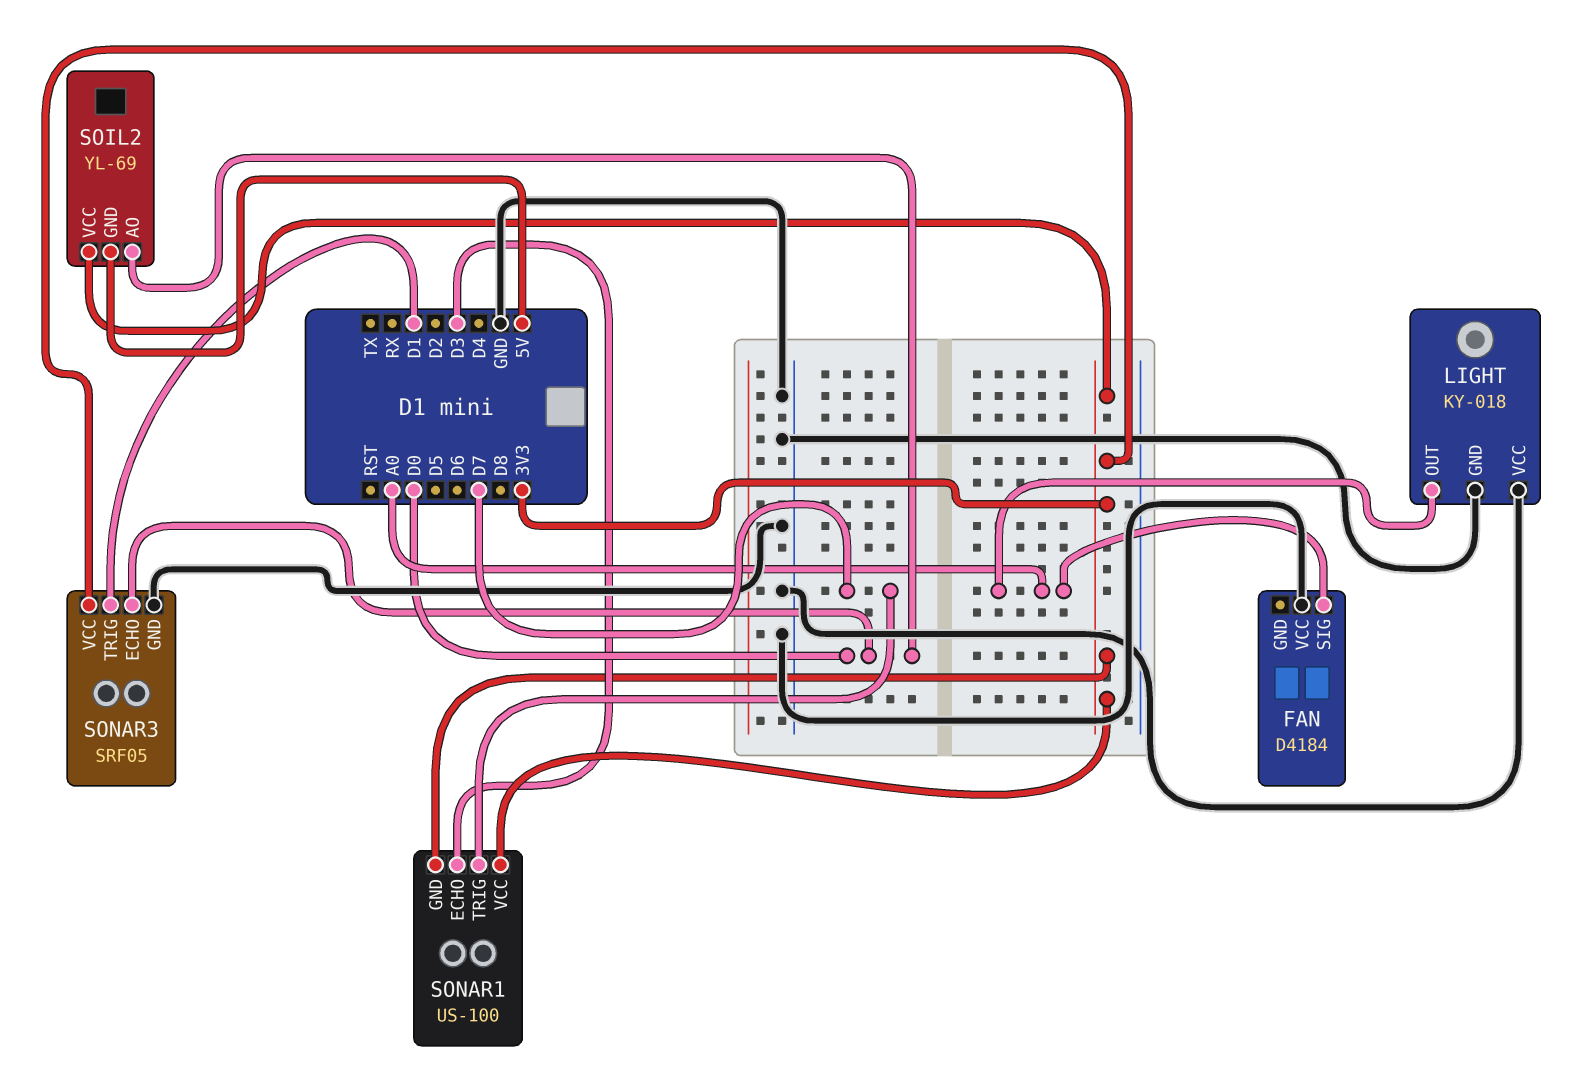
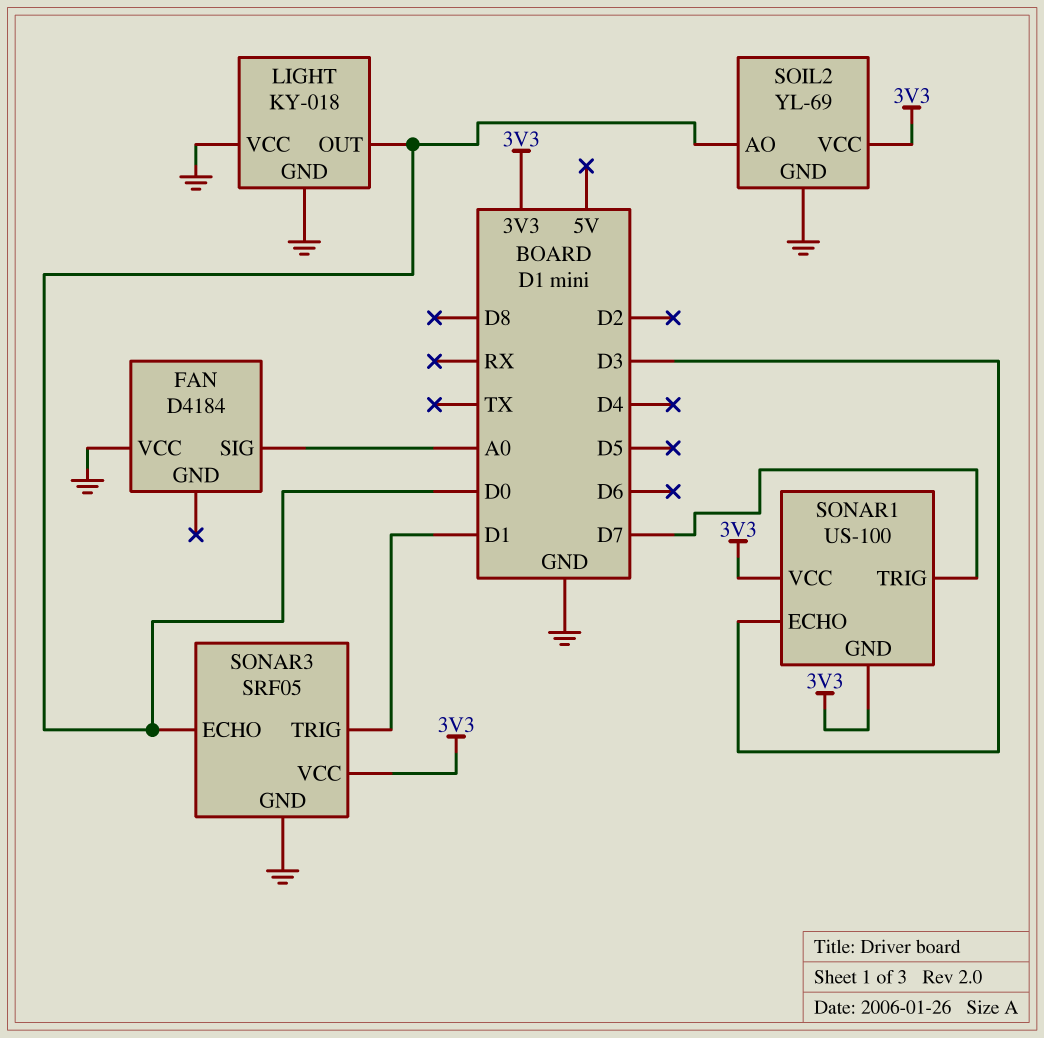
LIGHT pin OUT: A0 -> D0
SOIL2 pin GND: 5V -> GND

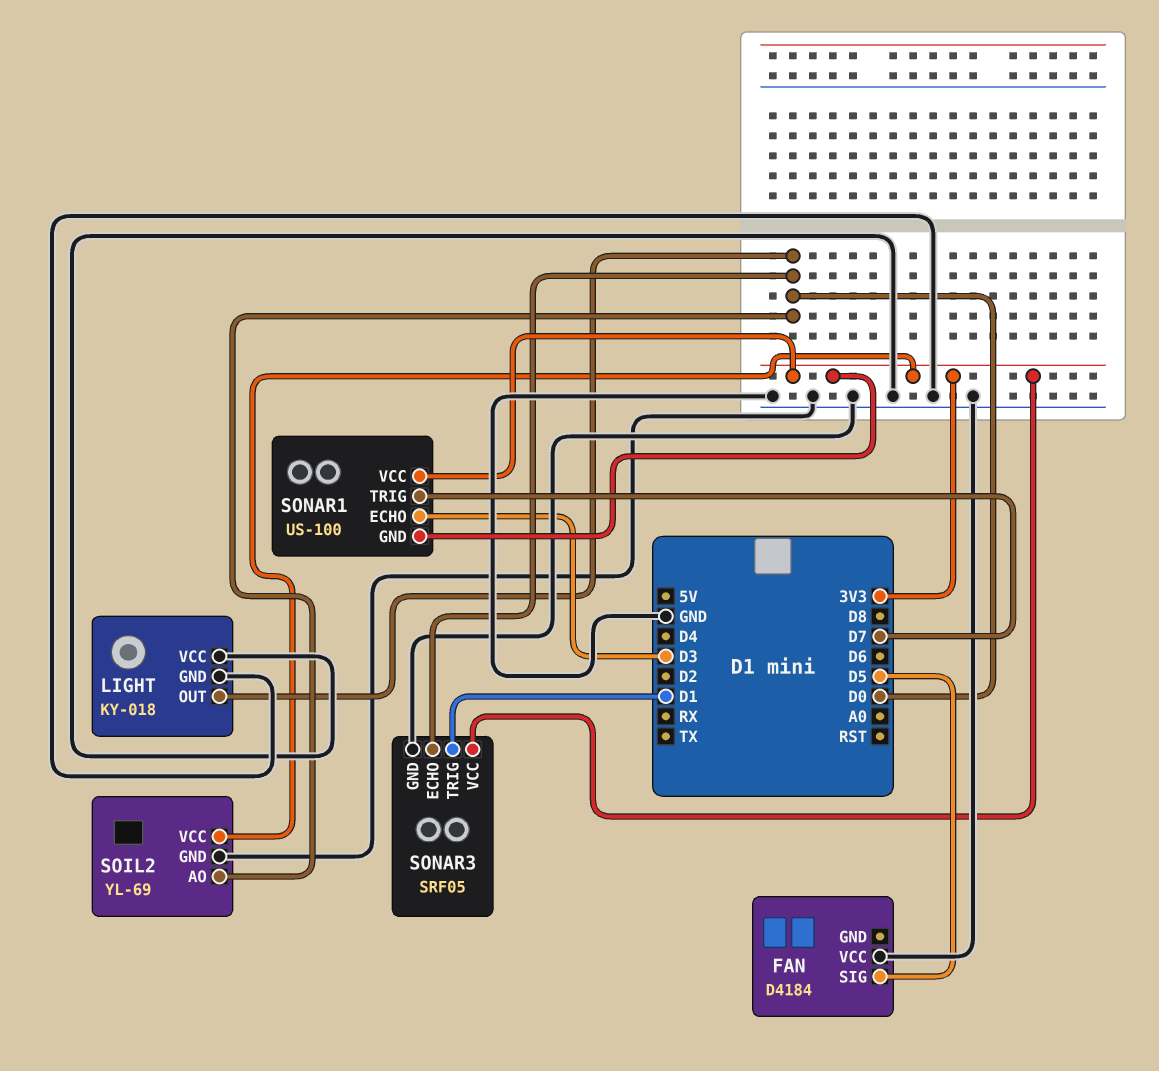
FAN pin SIG: A0 -> D5

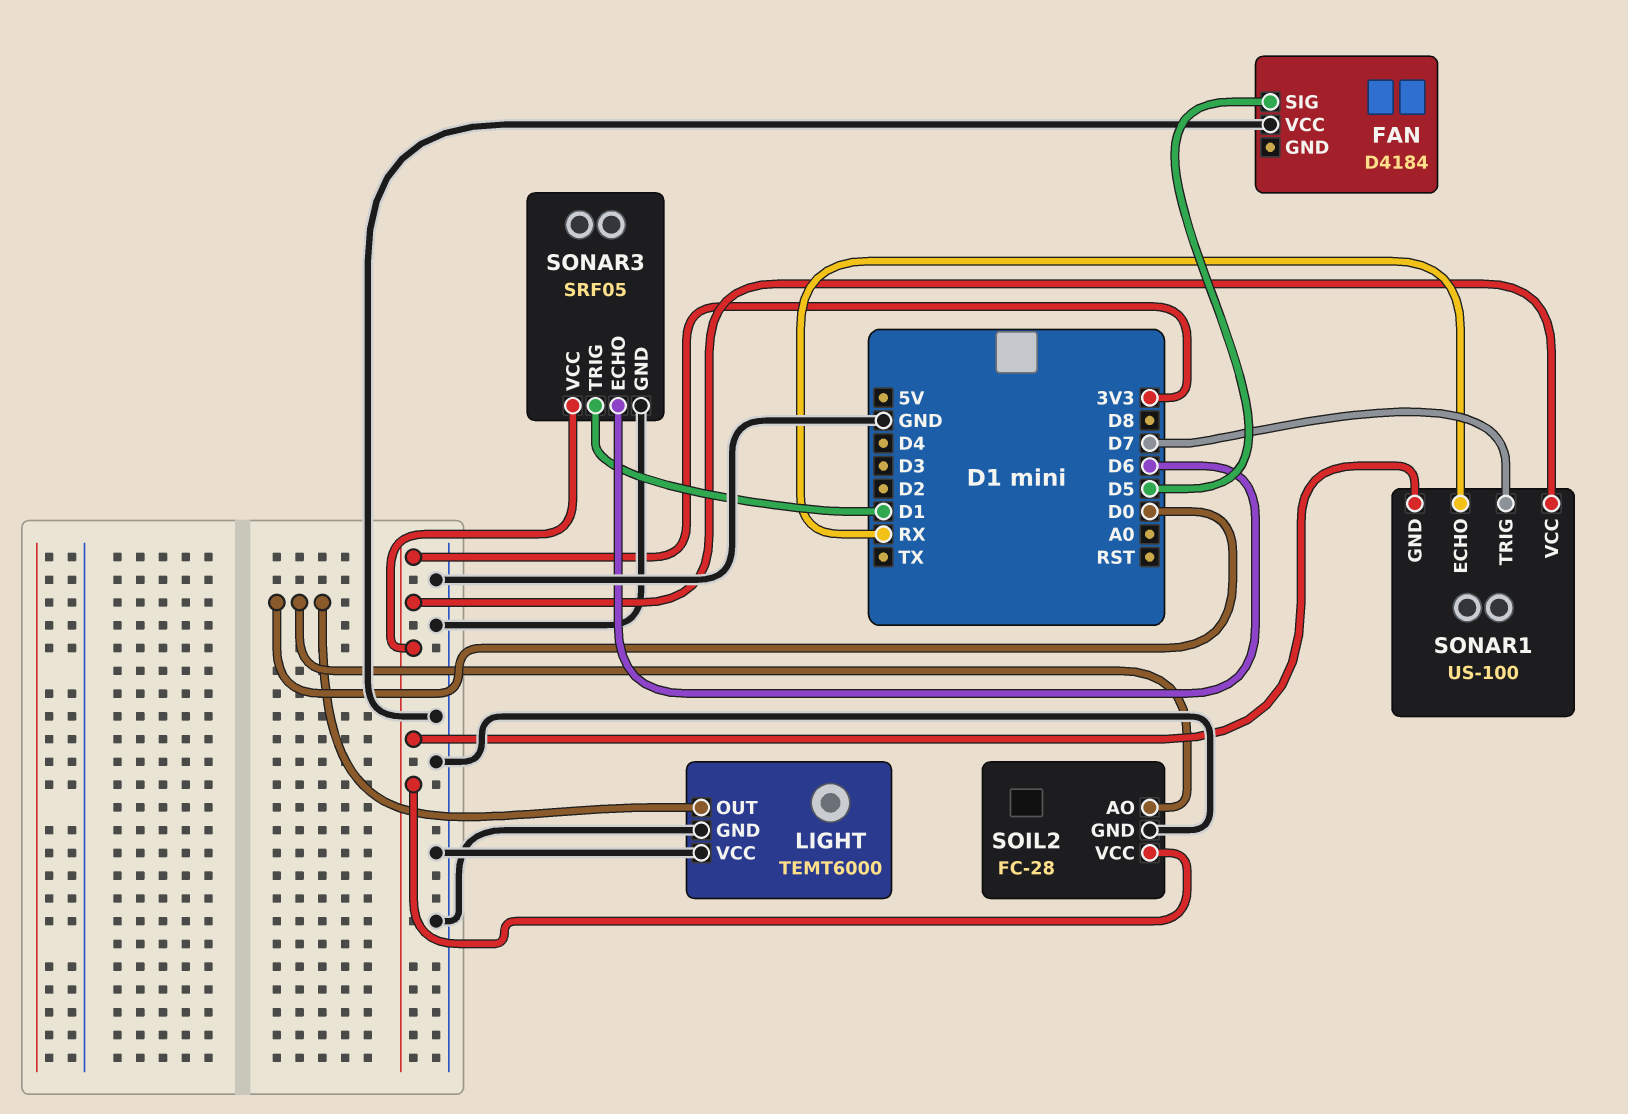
LIGHT: KY-018 -> TEMT6000
SOIL2: YL-69 -> FC-28
SONAR1 pin ECHO: D3 -> RX
SONAR3 pin ECHO: D0 -> D6

